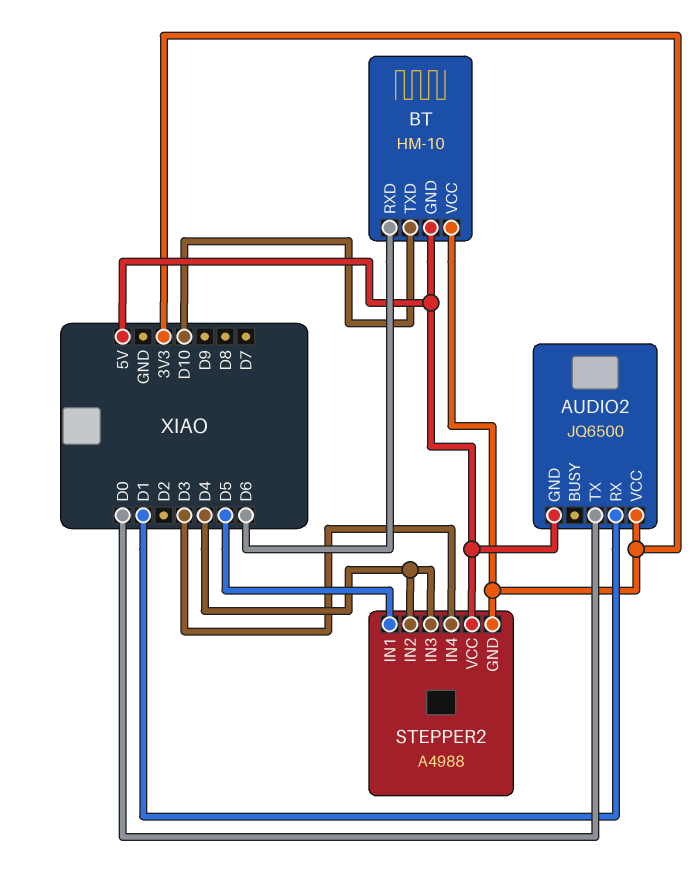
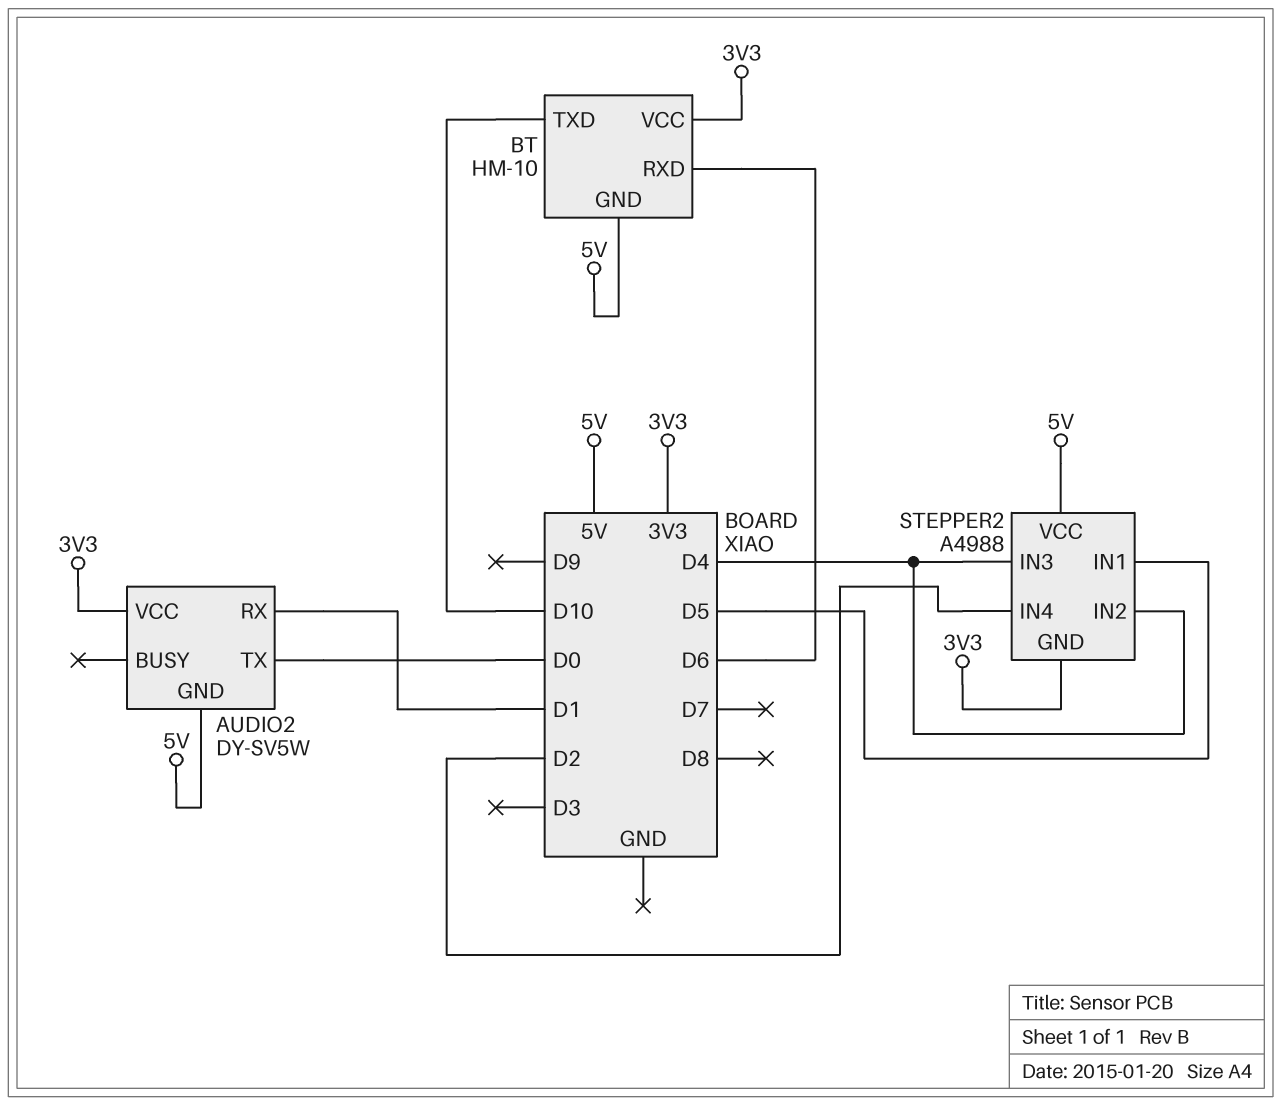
AUDIO2: JQ6500 -> DY-SV5W
STEPPER2 pin IN4: D3 -> D2

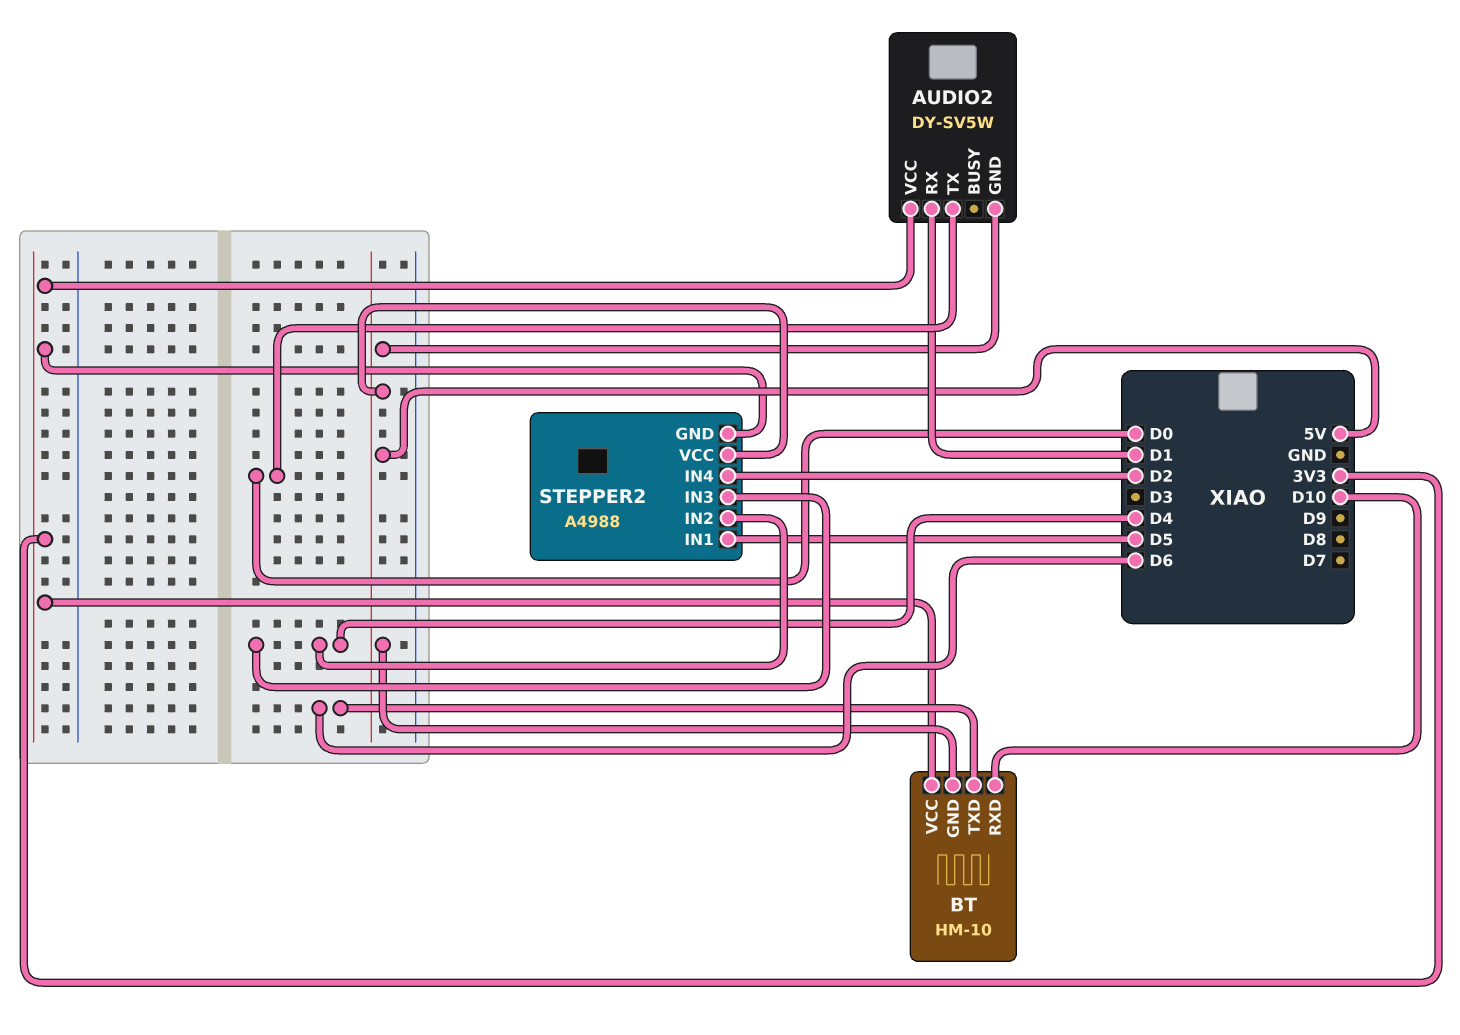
BT pin RXD: D6 -> D10
BT pin TXD: D10 -> D6

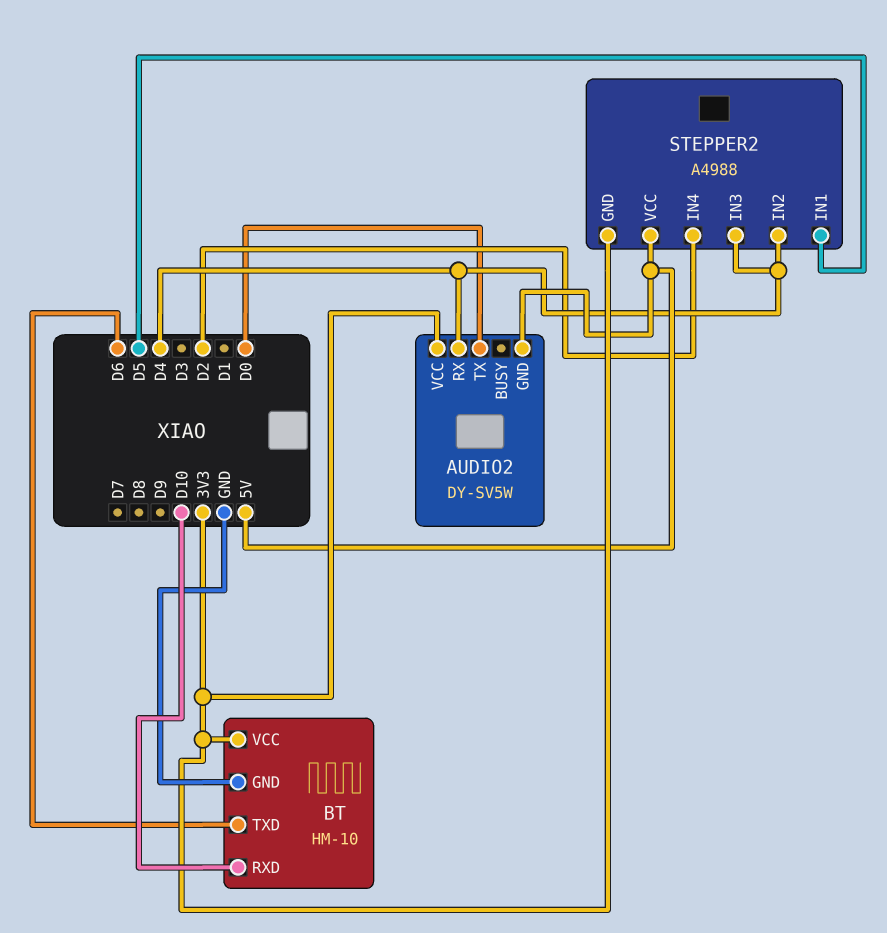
AUDIO2 pin RX: D1 -> D4
BT pin GND: 5V -> GND

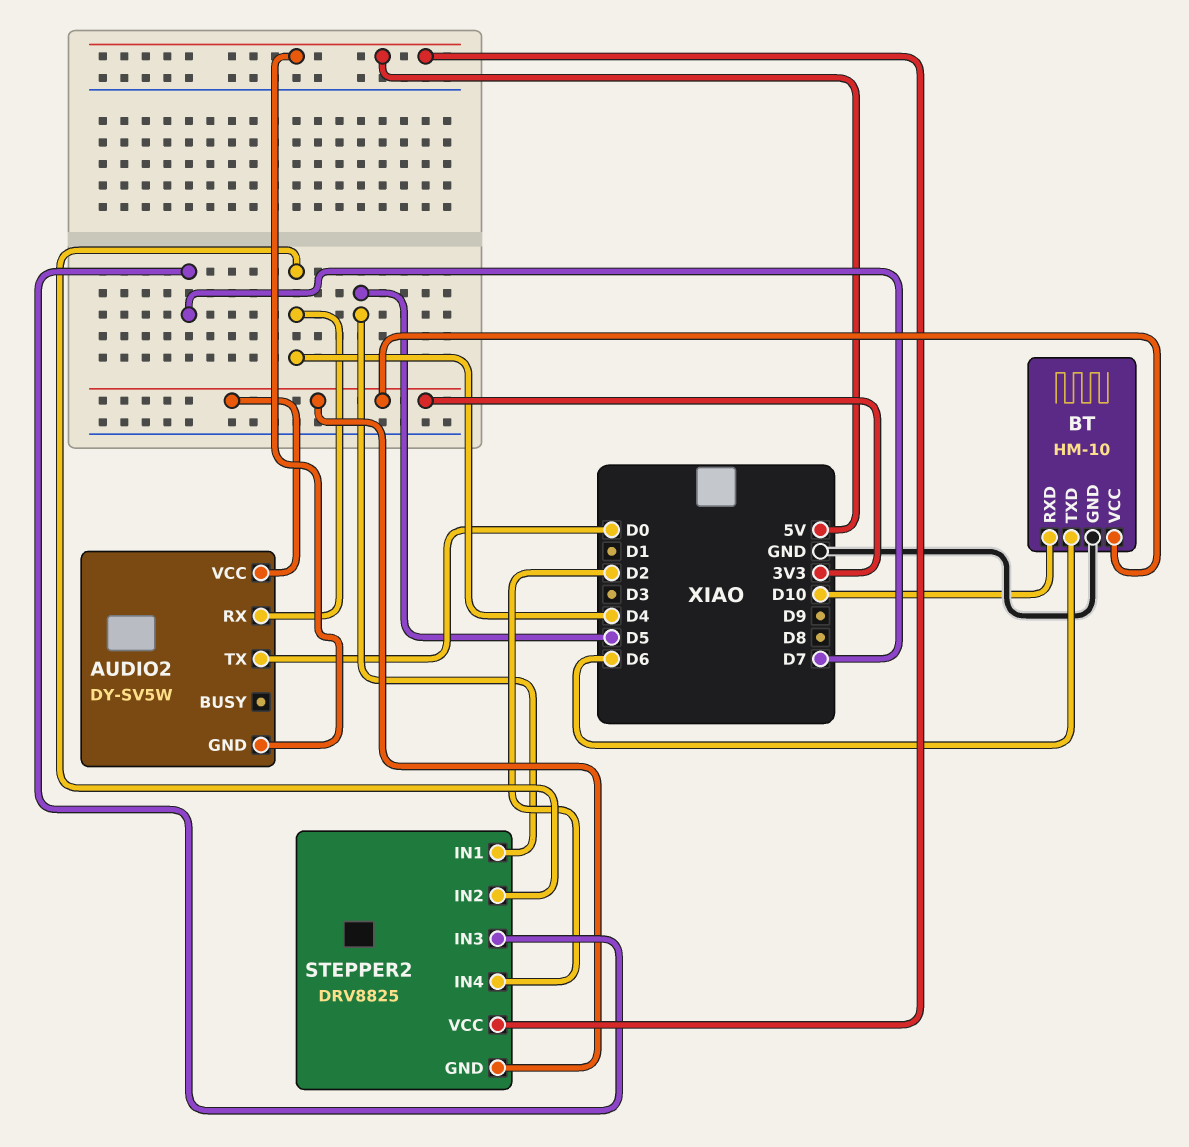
STEPPER2: A4988 -> DRV8825
STEPPER2 pin IN3: D4 -> D7

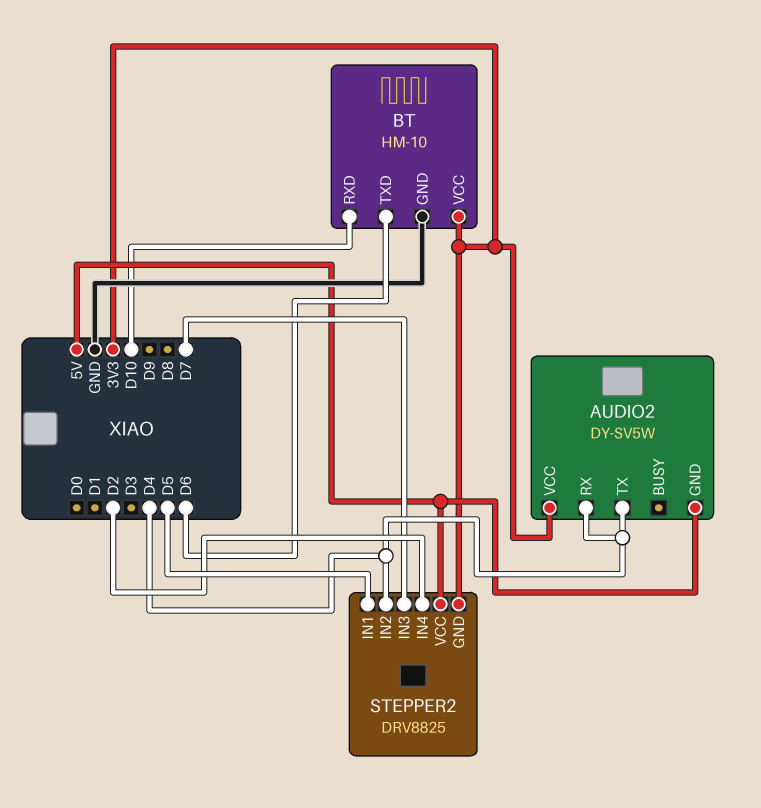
AUDIO2 pin TX: D0 -> D4

